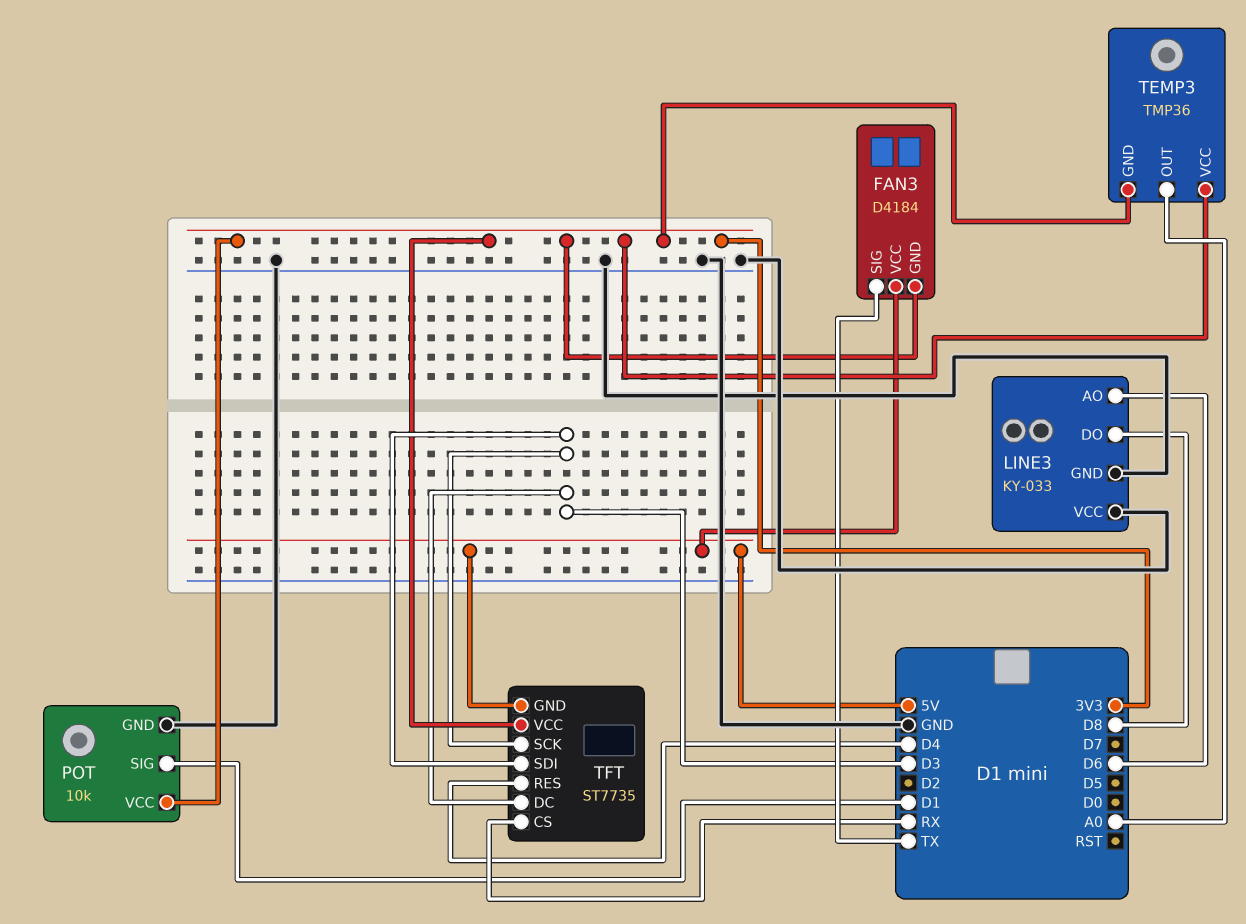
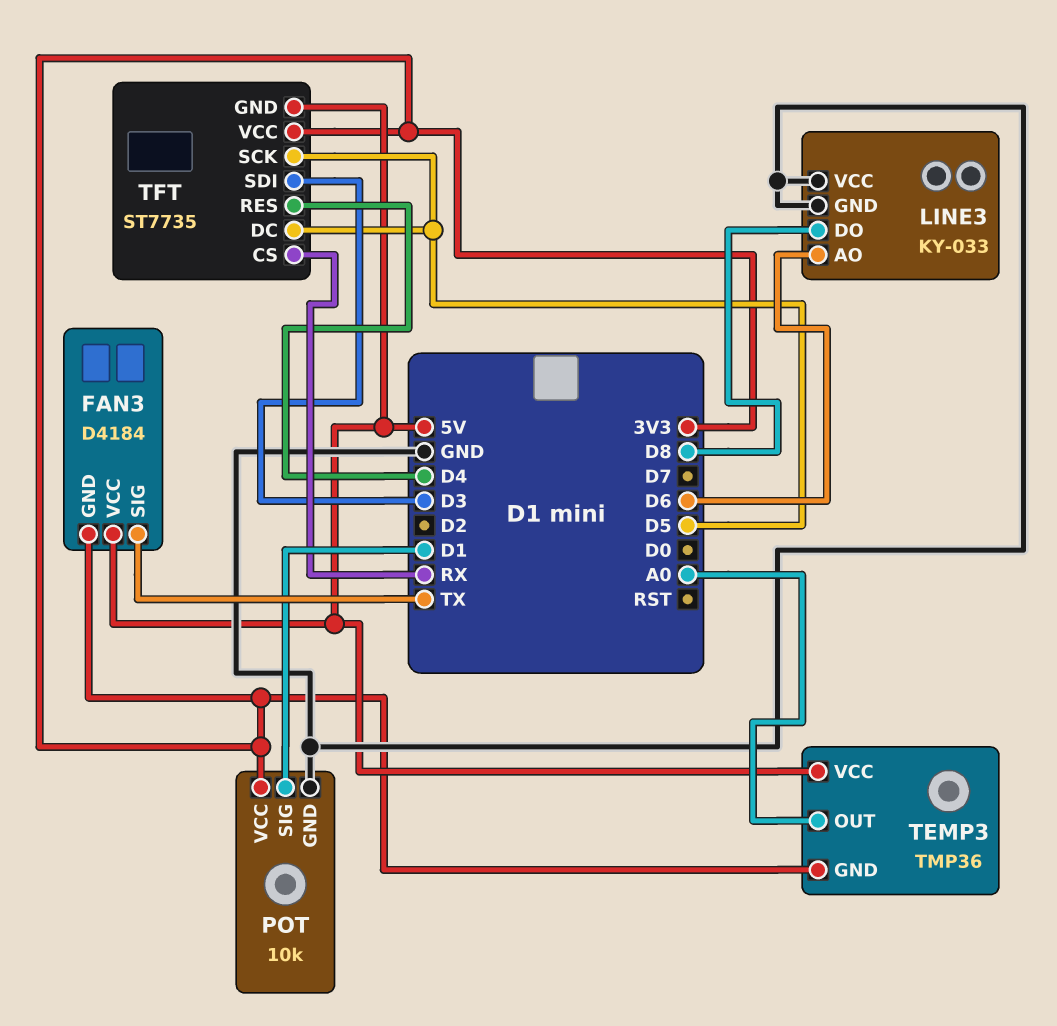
TEMP3 pin VCC: 3V3 -> 5V
TFT pin DC: D3 -> D5
TFT pin SCK: D3 -> D5

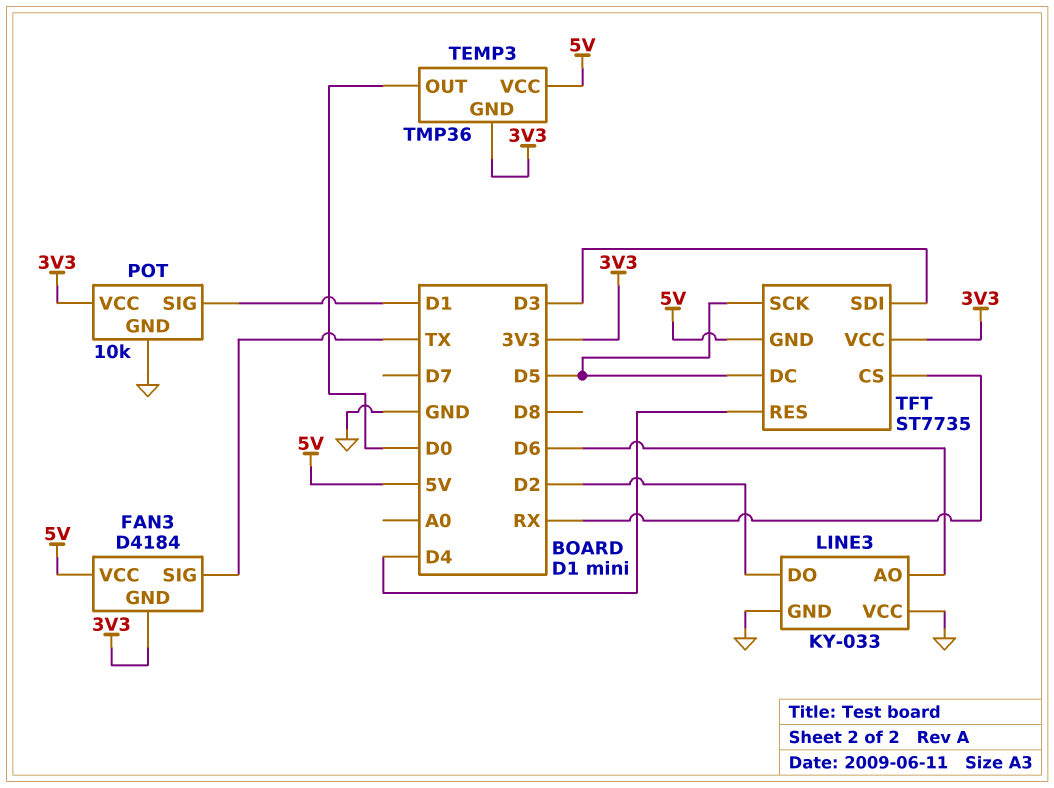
LINE3 pin DO: D8 -> D2
TEMP3 pin OUT: A0 -> D0

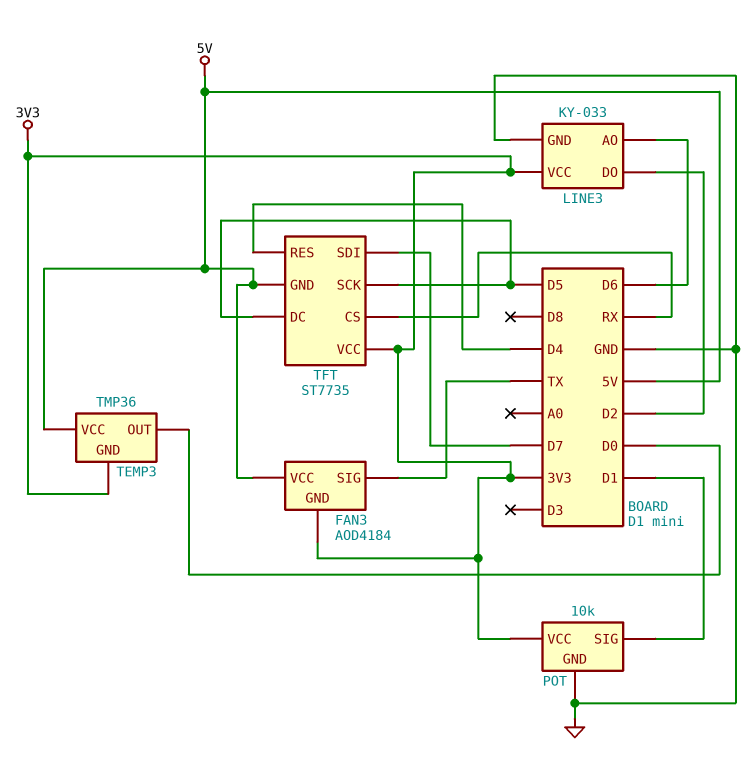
FAN3: D4184 -> AOD4184
LINE3 pin VCC: GND -> 3V3
TFT pin SDI: D3 -> D7

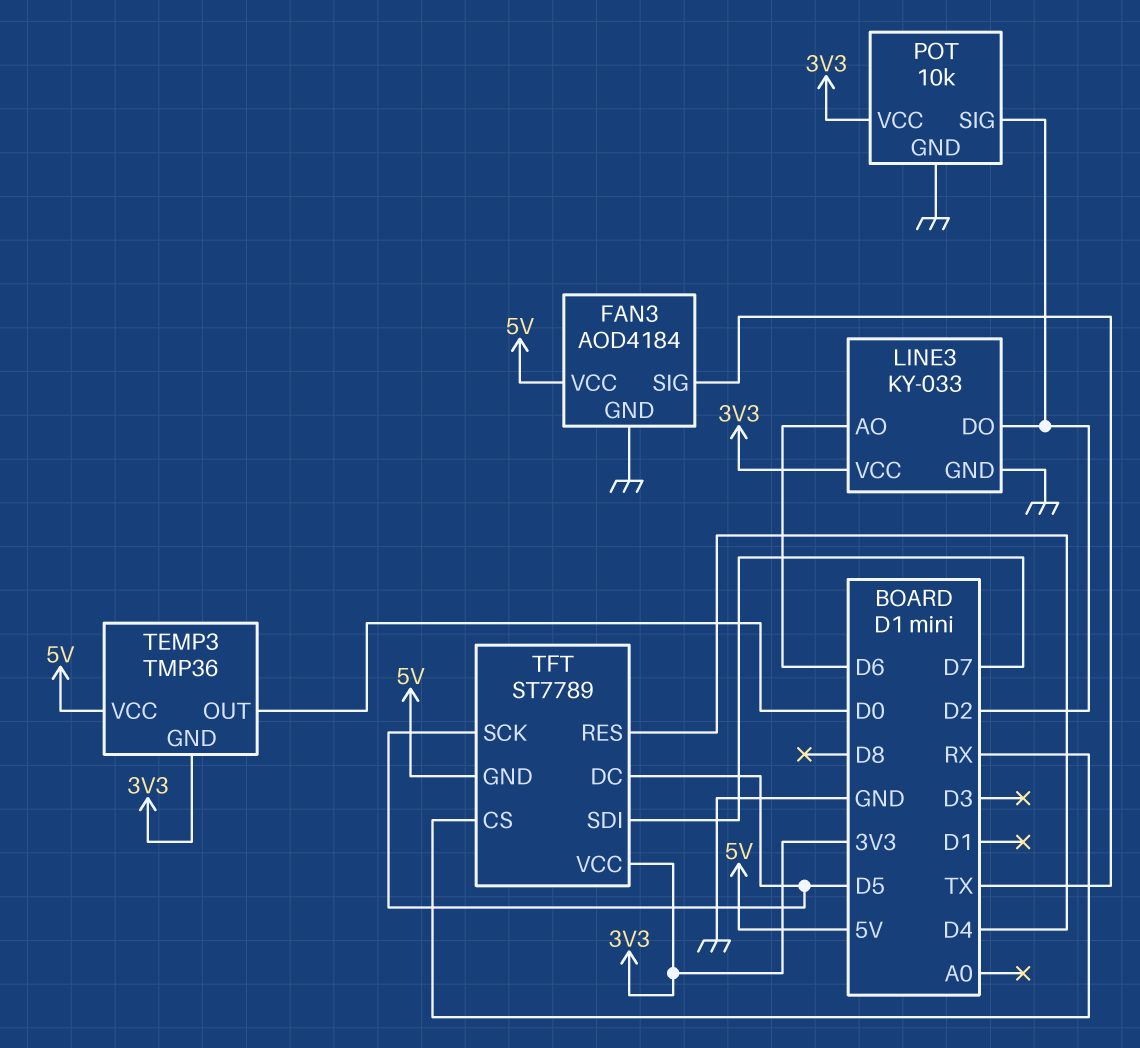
FAN3 pin GND: 3V3 -> GND
POT pin SIG: D1 -> D2
TFT: ST7735 -> ST7789

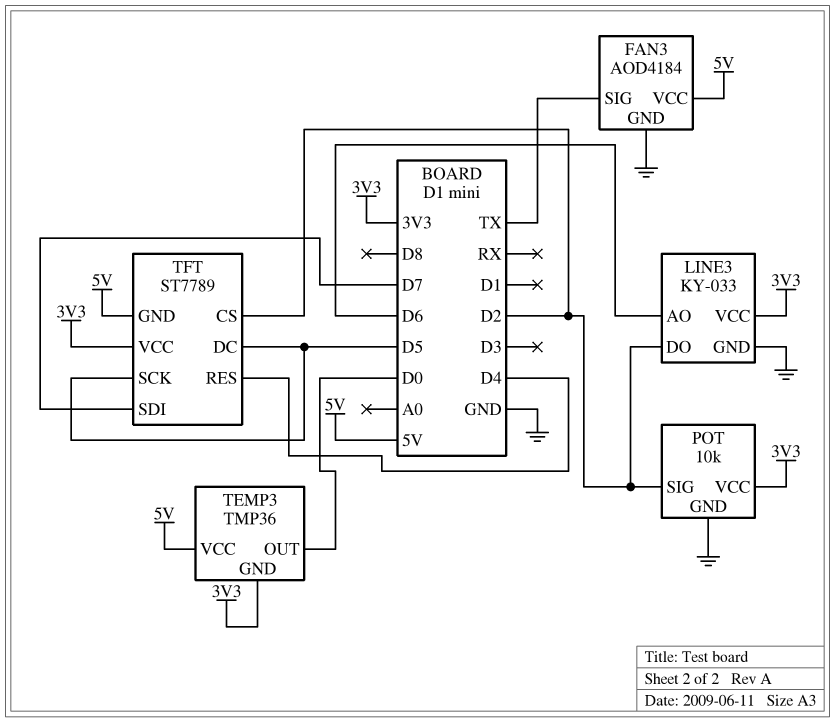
TFT pin CS: RX -> D2

